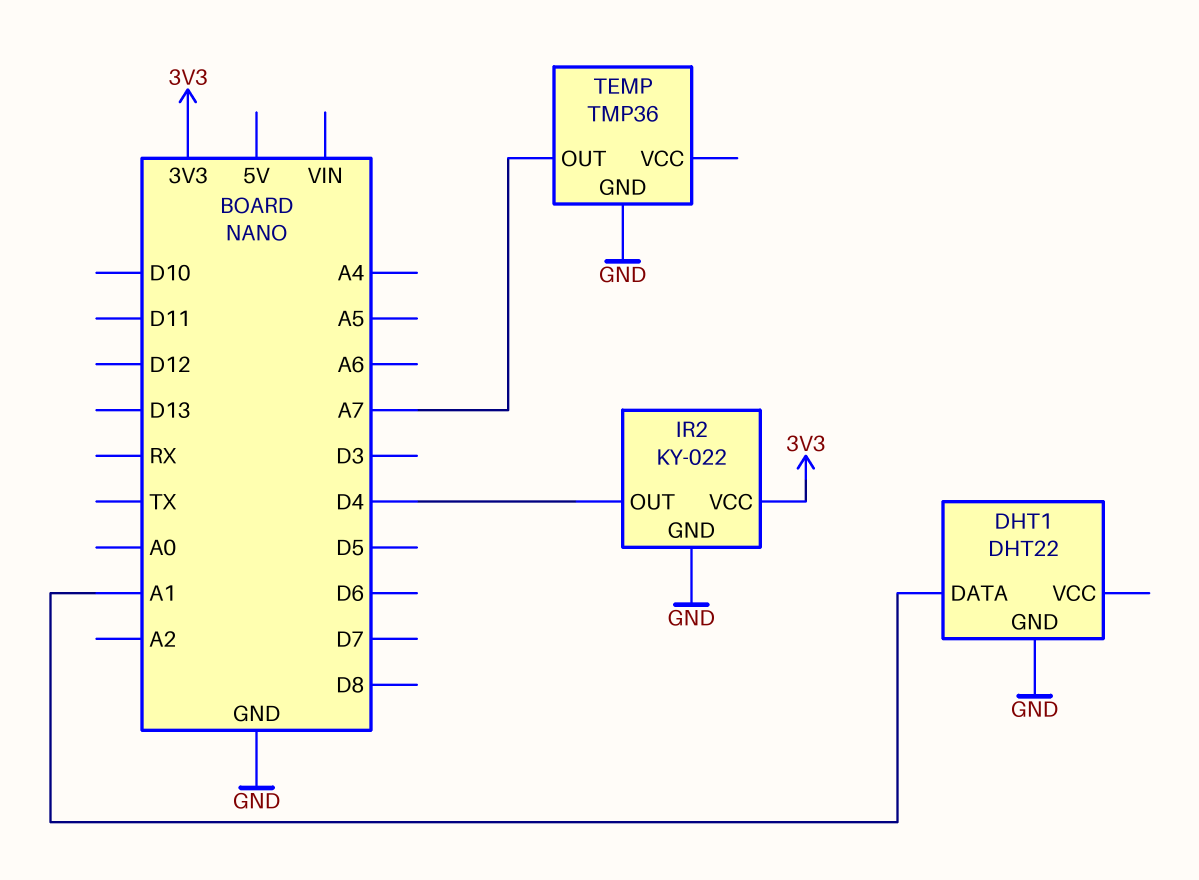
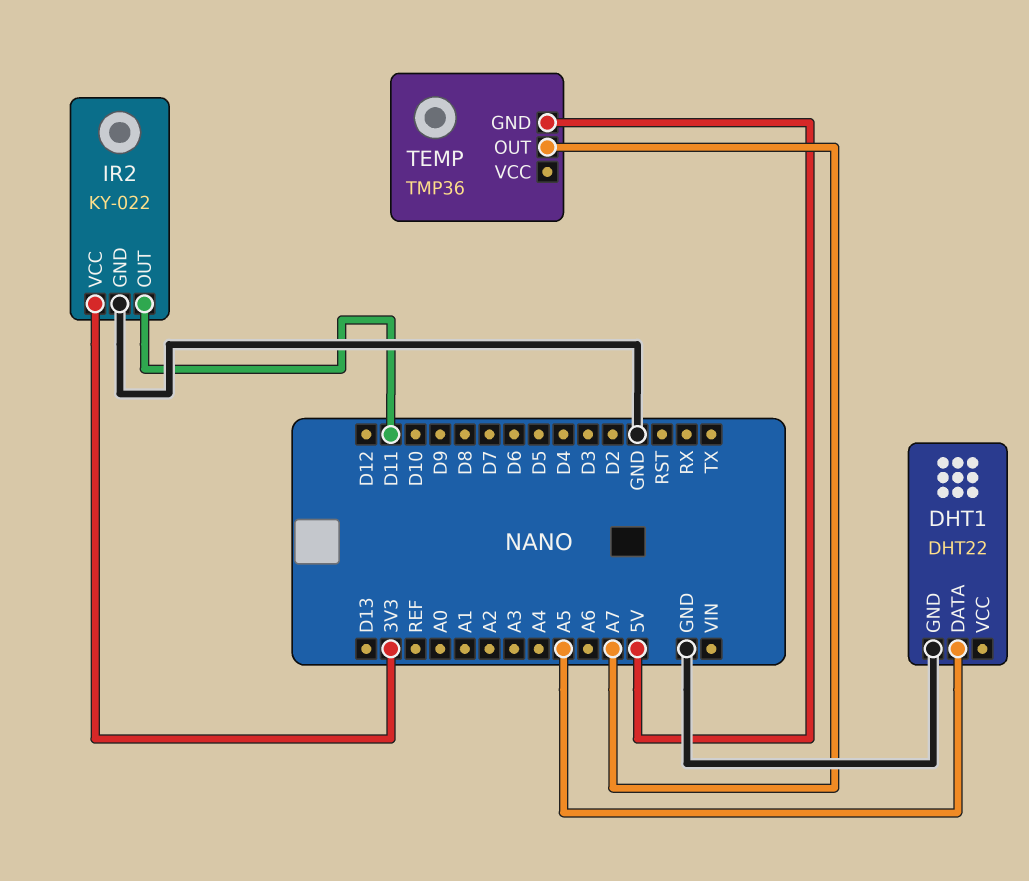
DHT1 pin DATA: A1 -> A5
IR2 pin OUT: D4 -> D11
TEMP pin GND: GND -> 5V

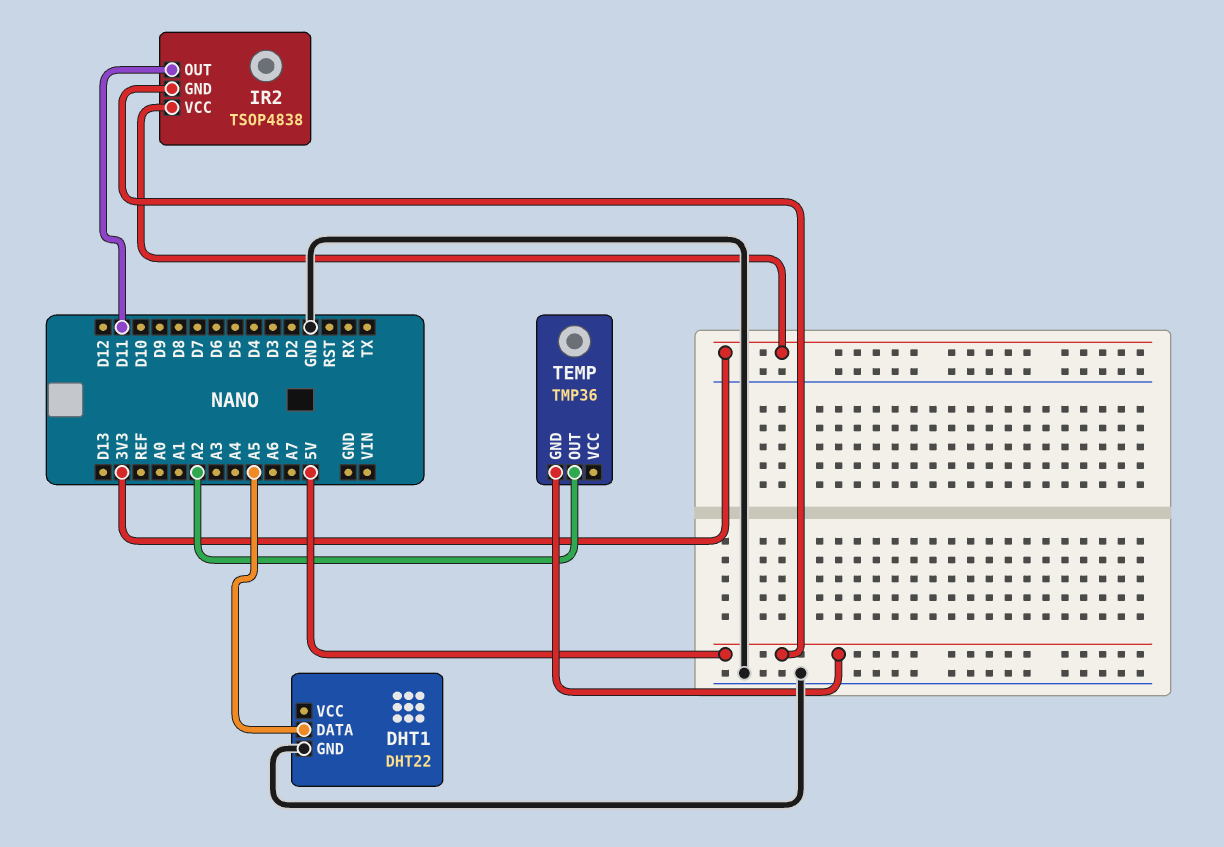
IR2: KY-022 -> TSOP4838
IR2 pin GND: GND -> 5V
TEMP pin OUT: A7 -> A2

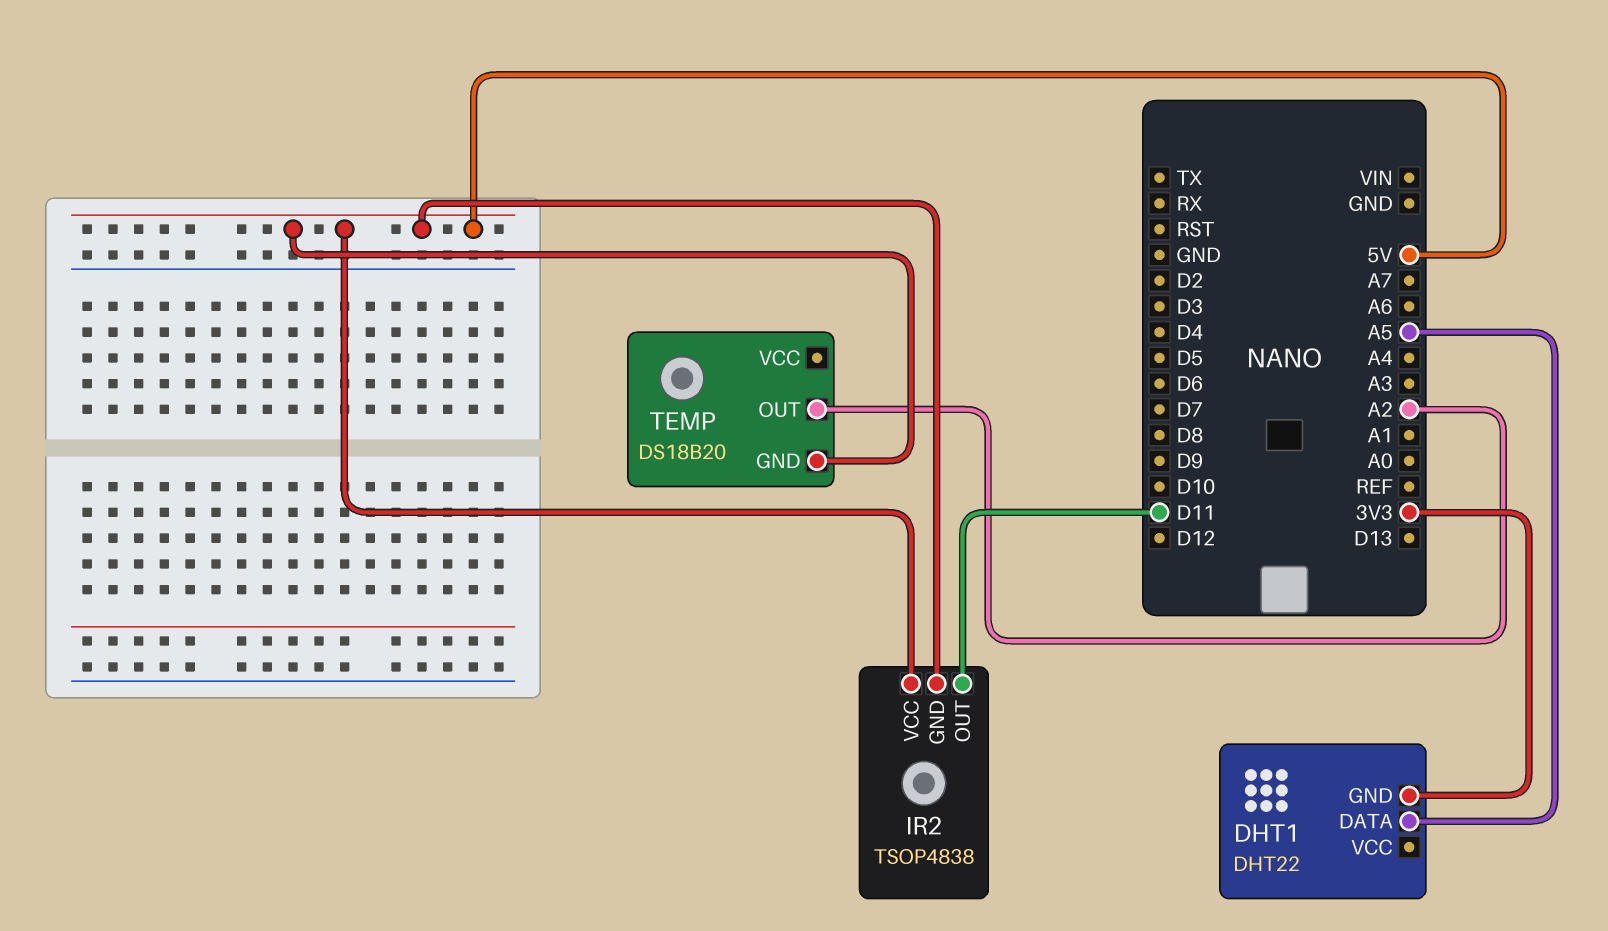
DHT1 pin GND: GND -> 3V3
IR2 pin VCC: 3V3 -> 5V
TEMP: TMP36 -> DS18B20

